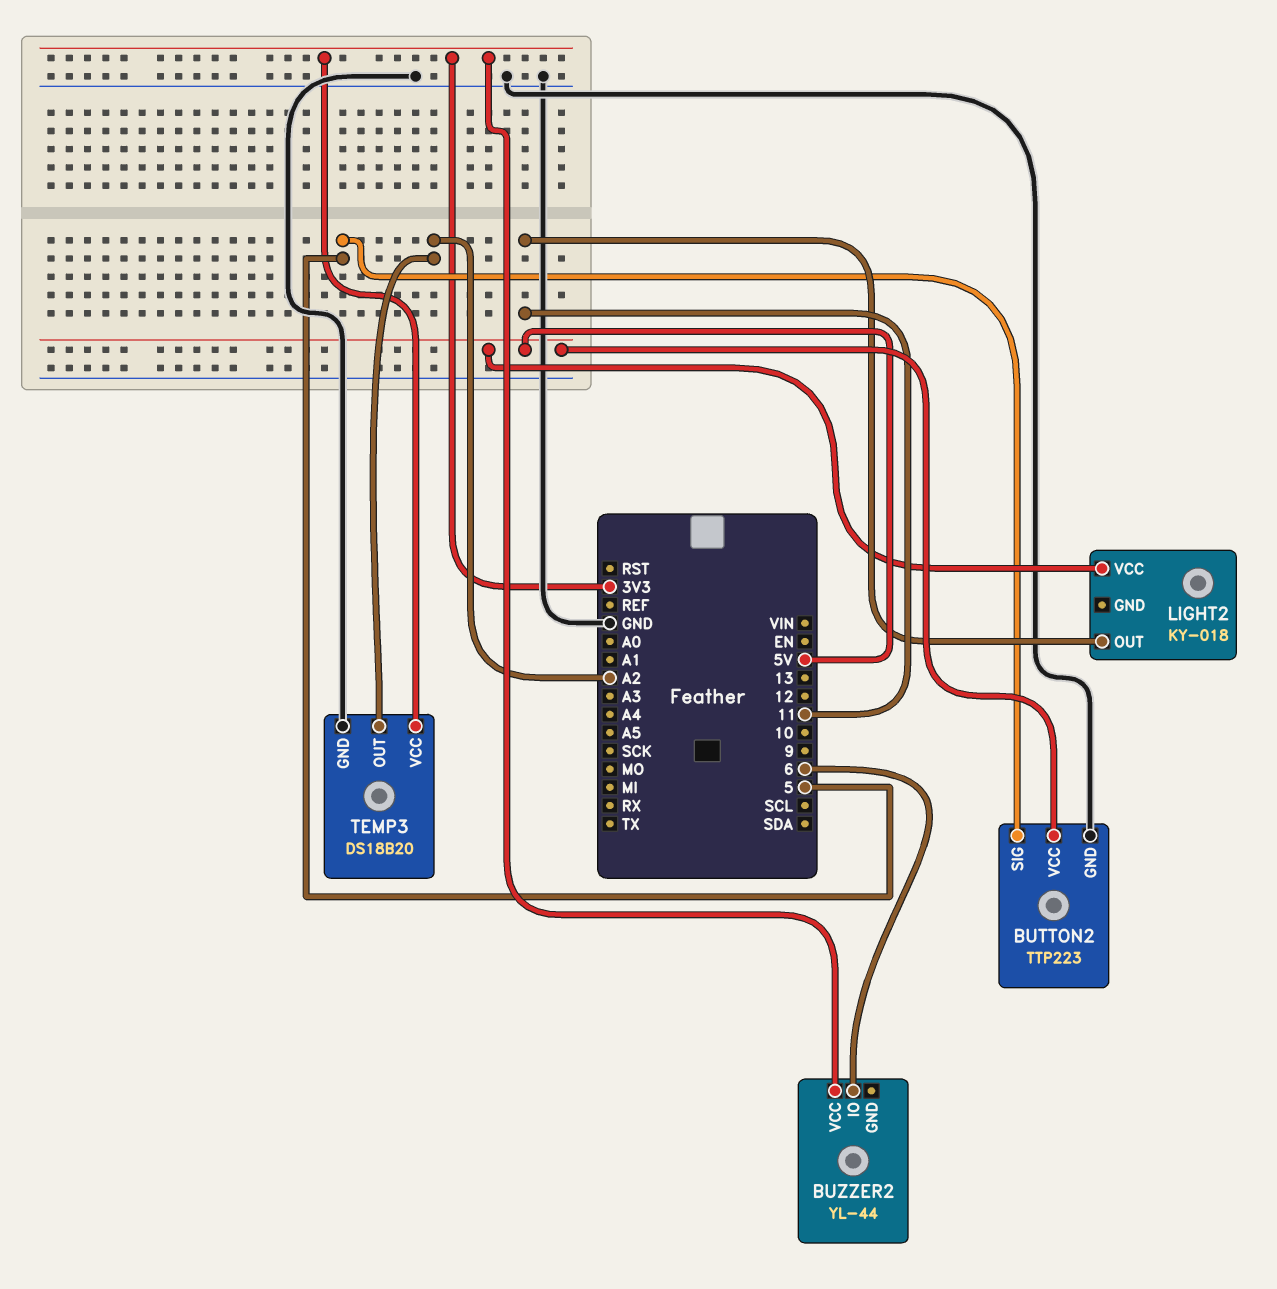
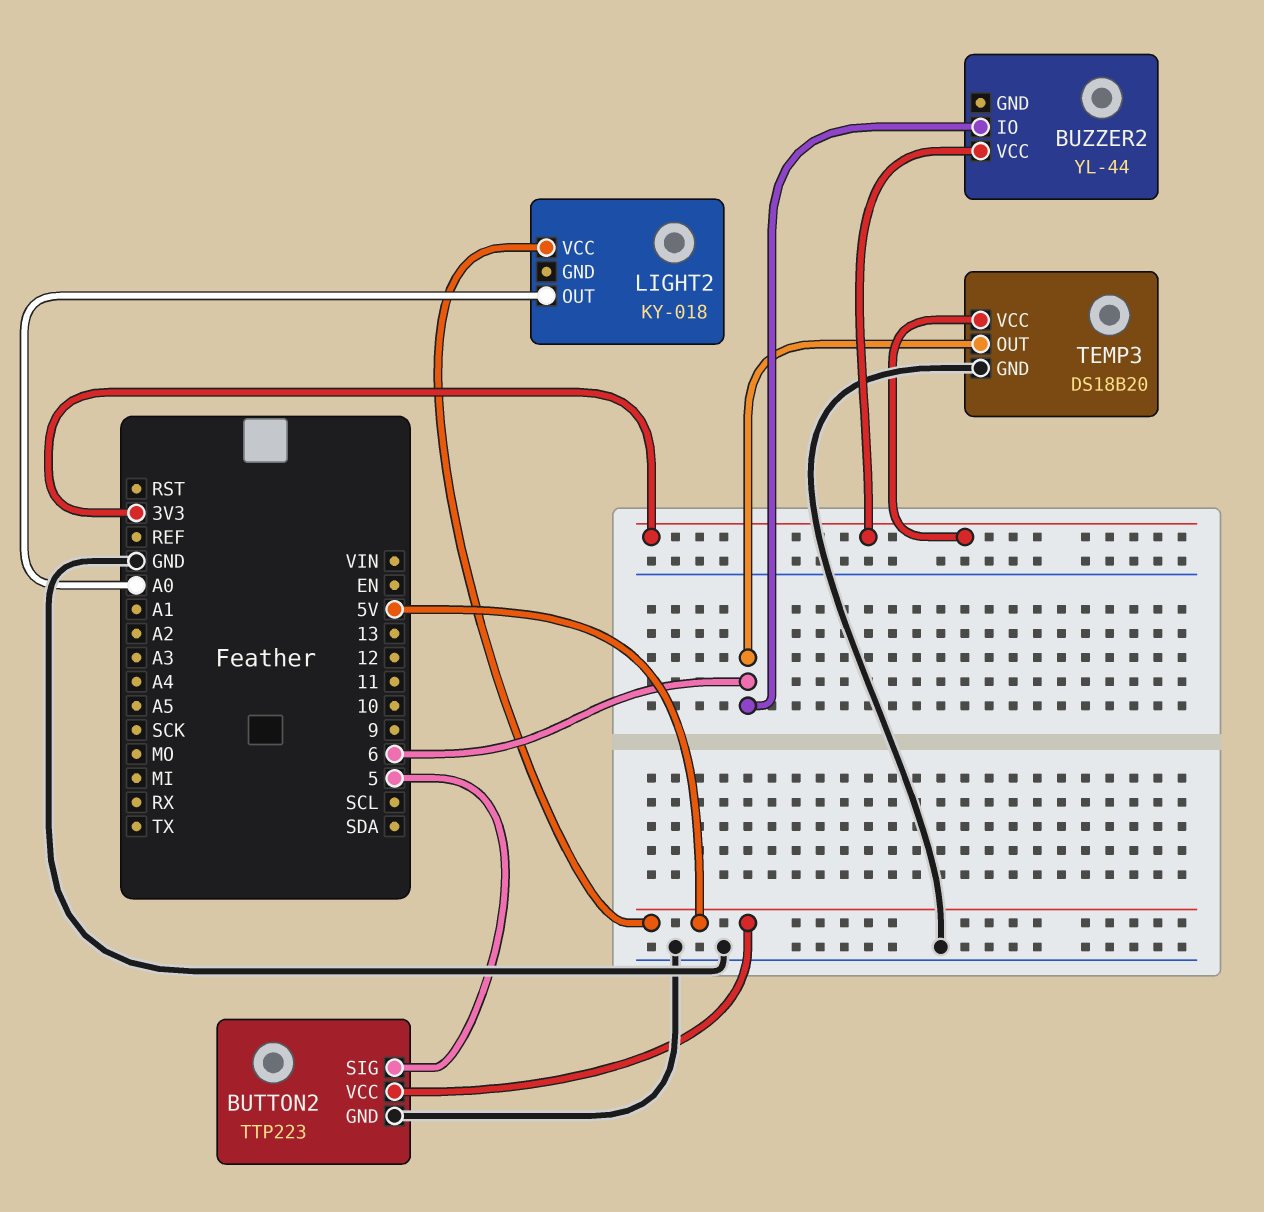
LIGHT2 pin OUT: 11 -> A0
TEMP3 pin OUT: A2 -> 6

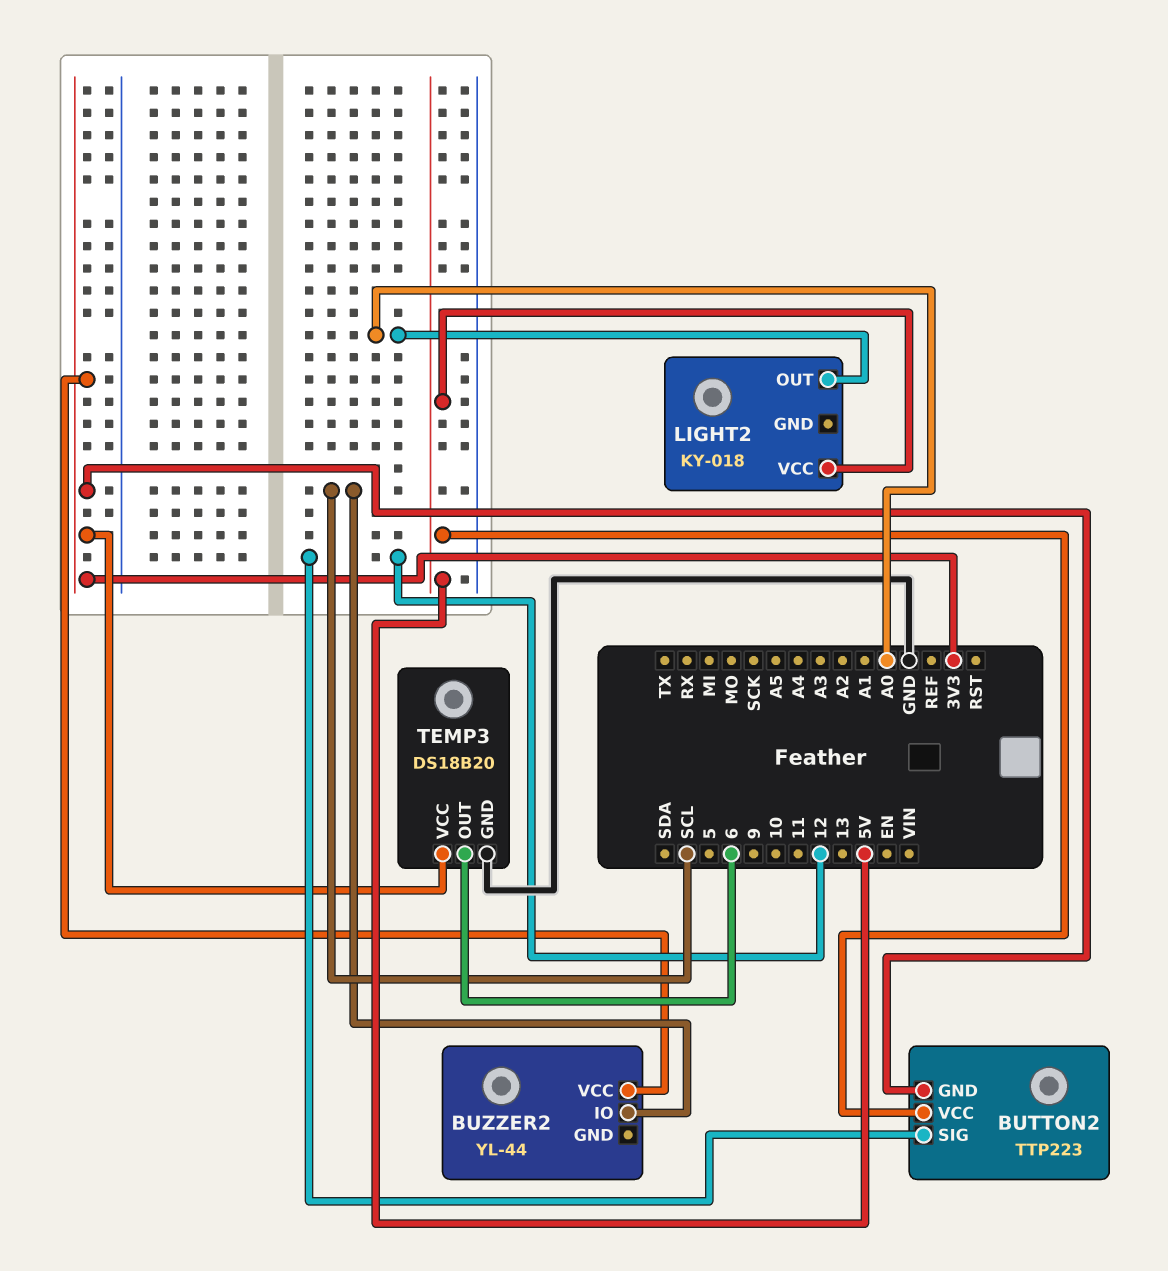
BUTTON2 pin GND: GND -> 3V3
BUTTON2 pin SIG: 5 -> 12
BUZZER2 pin IO: 6 -> SCL

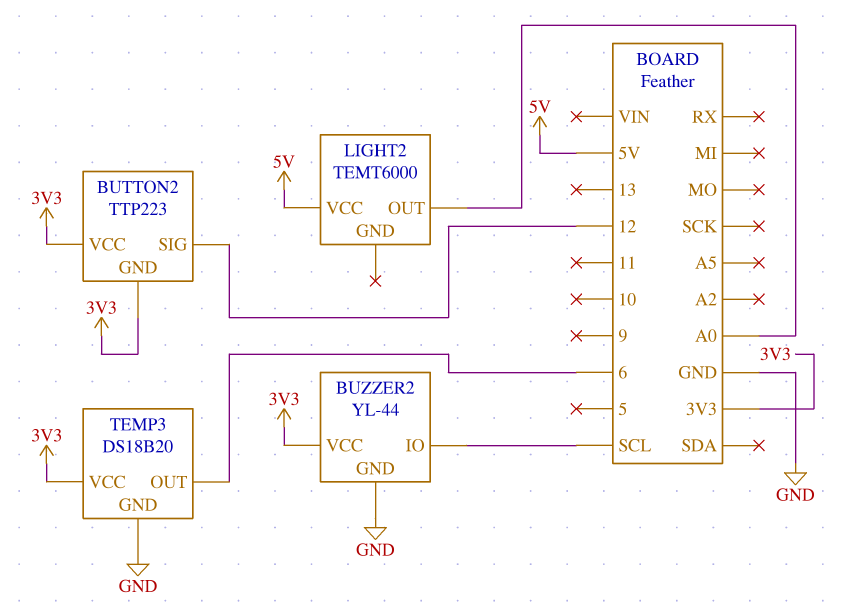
BUTTON2 pin VCC: 5V -> 3V3
BUZZER2 pin GND: none -> GND
LIGHT2: KY-018 -> TEMT6000

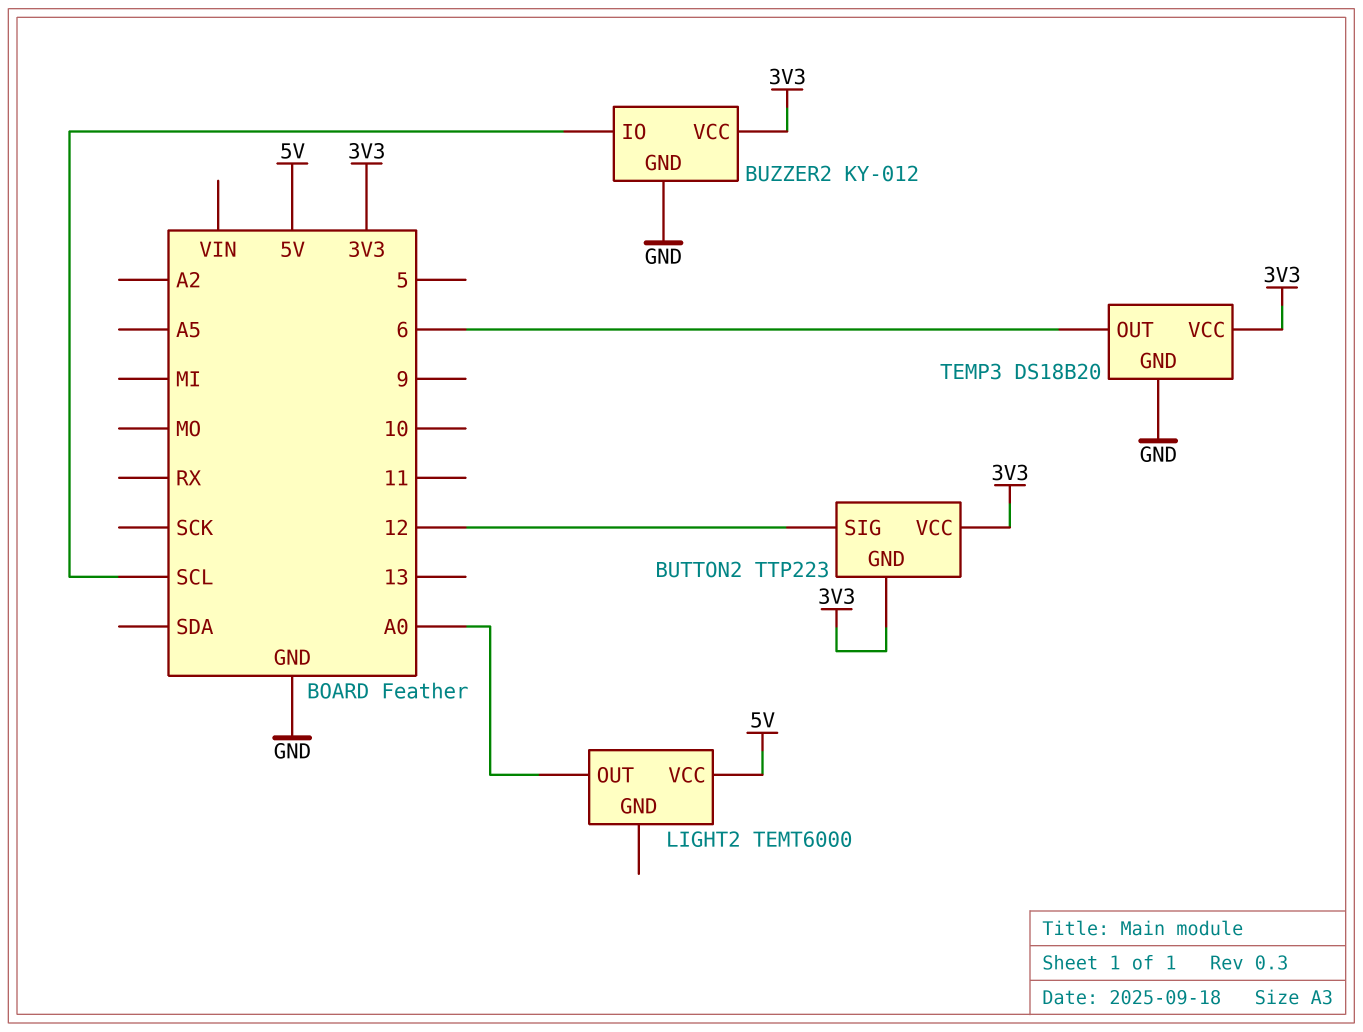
BUZZER2: YL-44 -> KY-012

